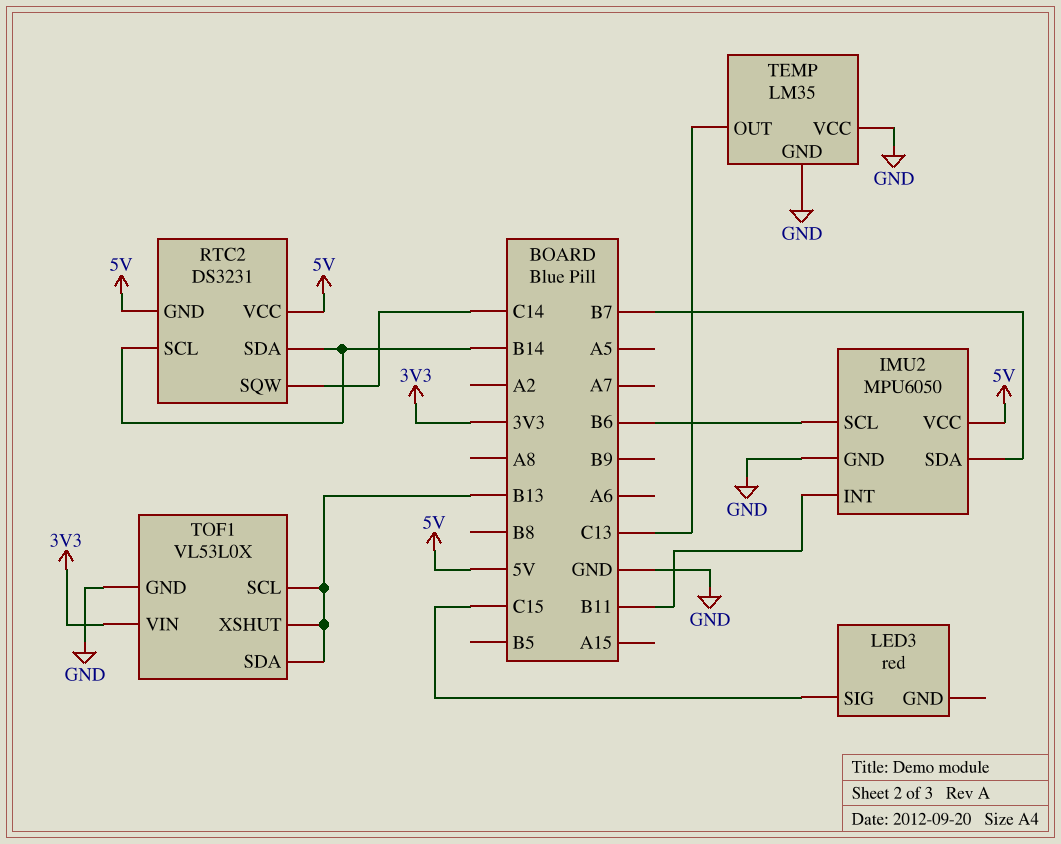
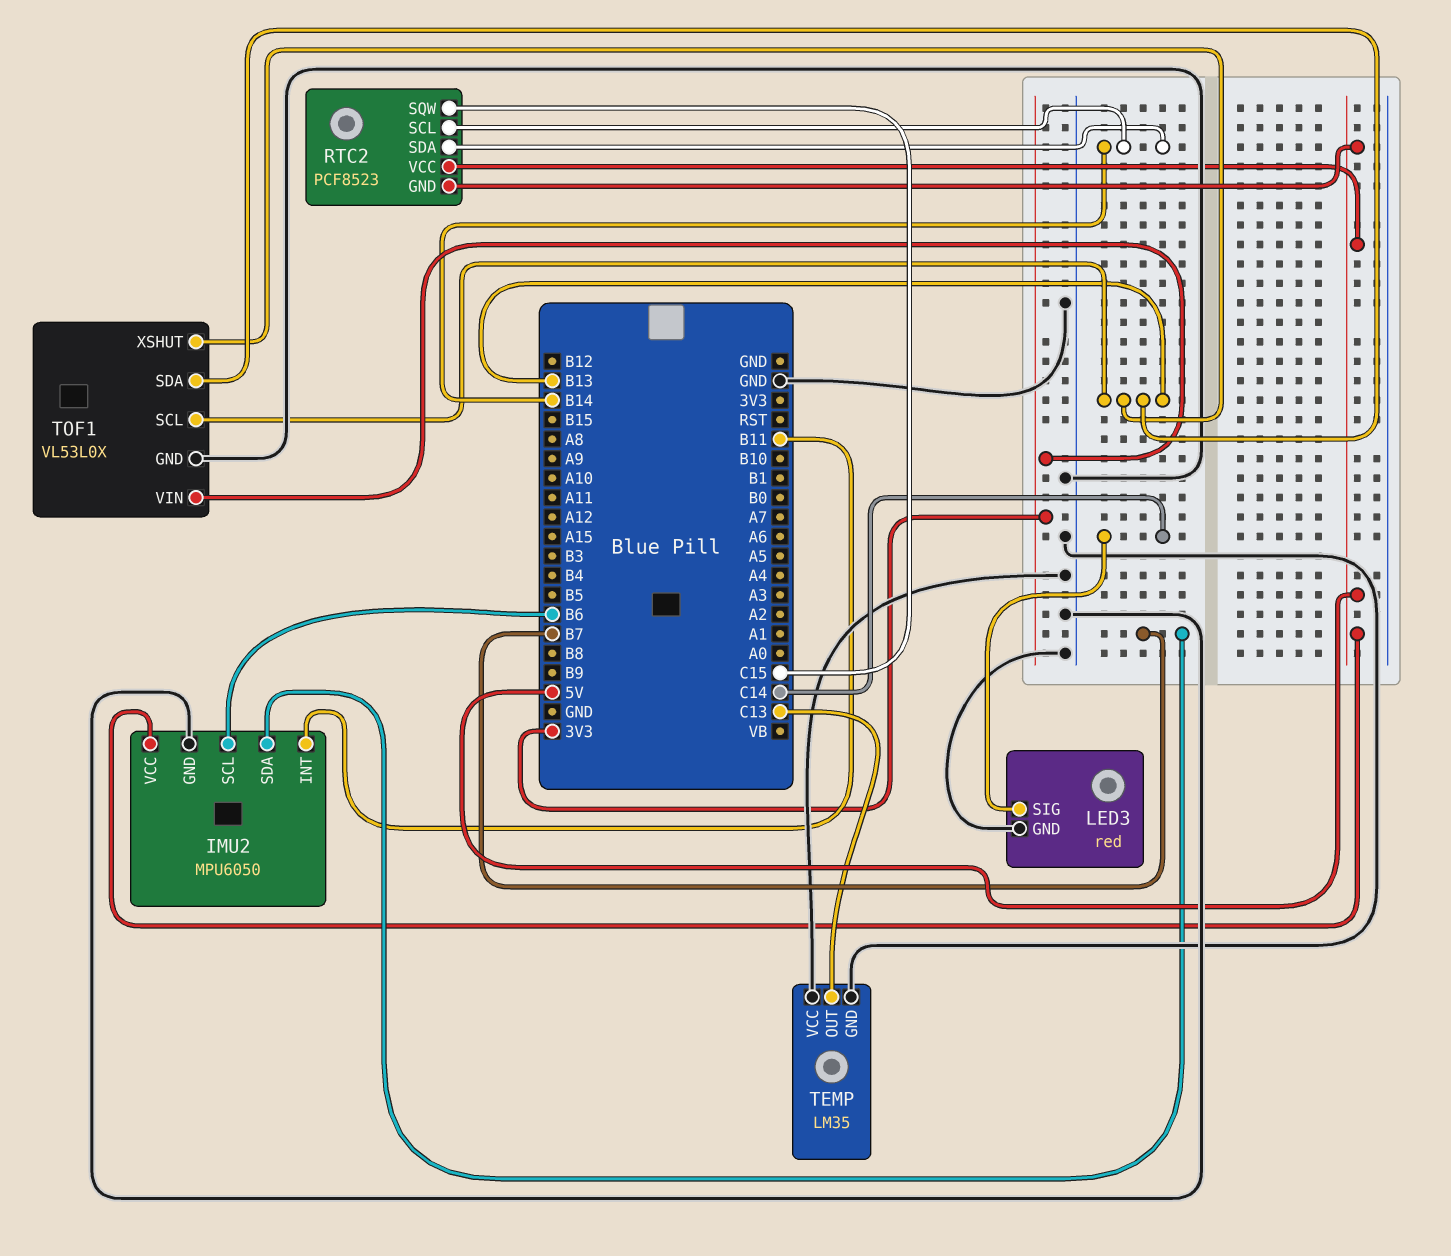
LED3 pin GND: none -> GND
LED3 pin SIG: C15 -> C14
RTC2: DS3231 -> PCF8523
RTC2 pin SQW: C14 -> C15

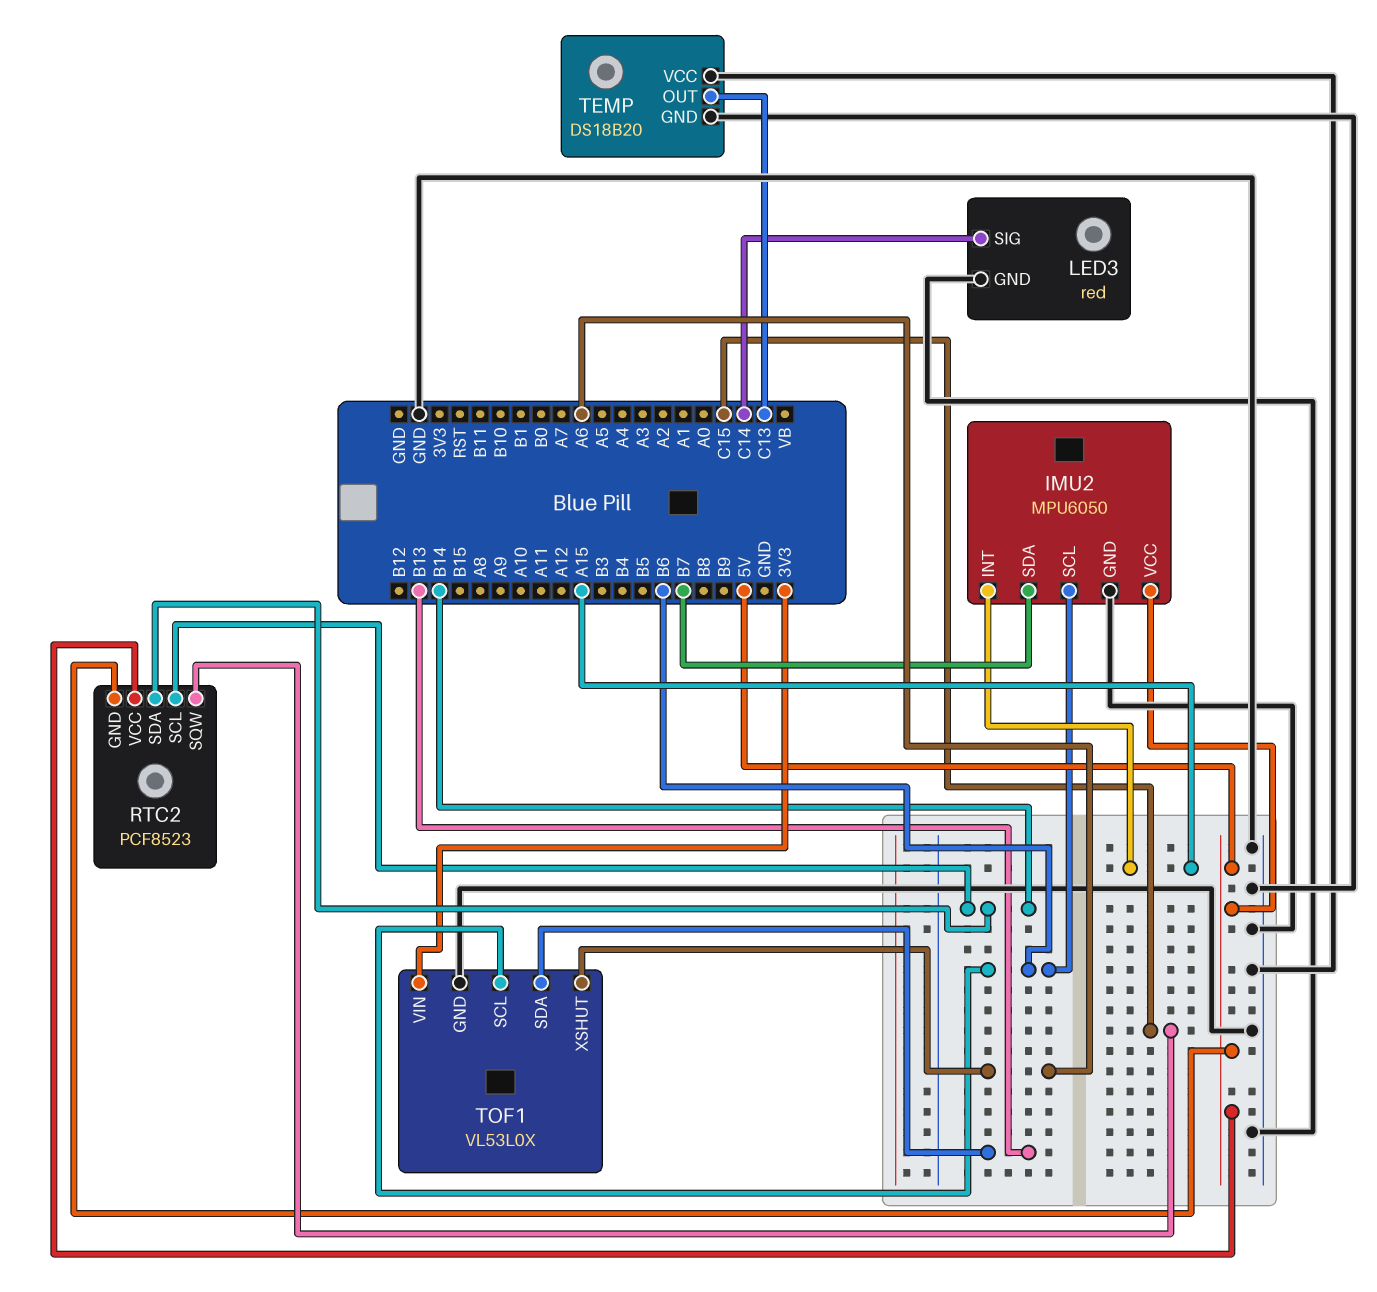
IMU2 pin INT: B11 -> A15
TEMP: LM35 -> DS18B20
TOF1 pin SCL: B13 -> B6
TOF1 pin XSHUT: B13 -> A6

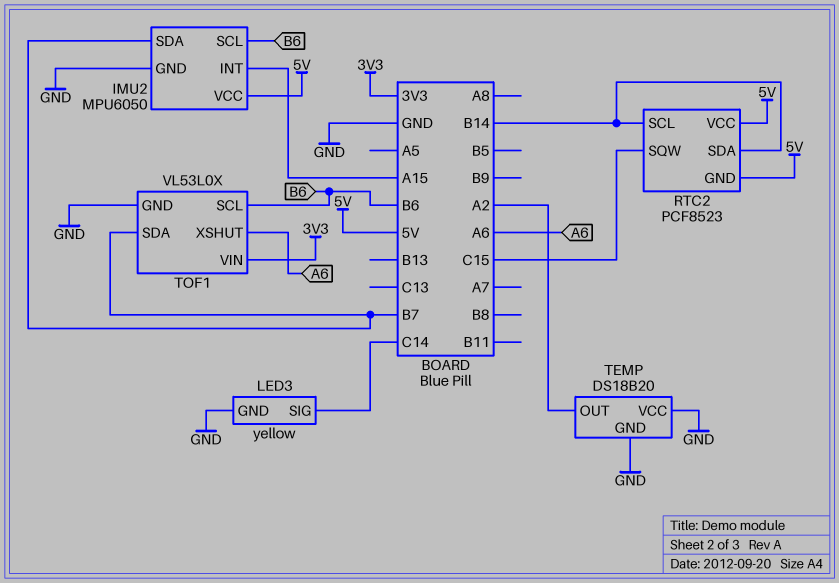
LED3: red -> yellow
TEMP pin OUT: C13 -> A2
TOF1 pin SDA: B13 -> B7

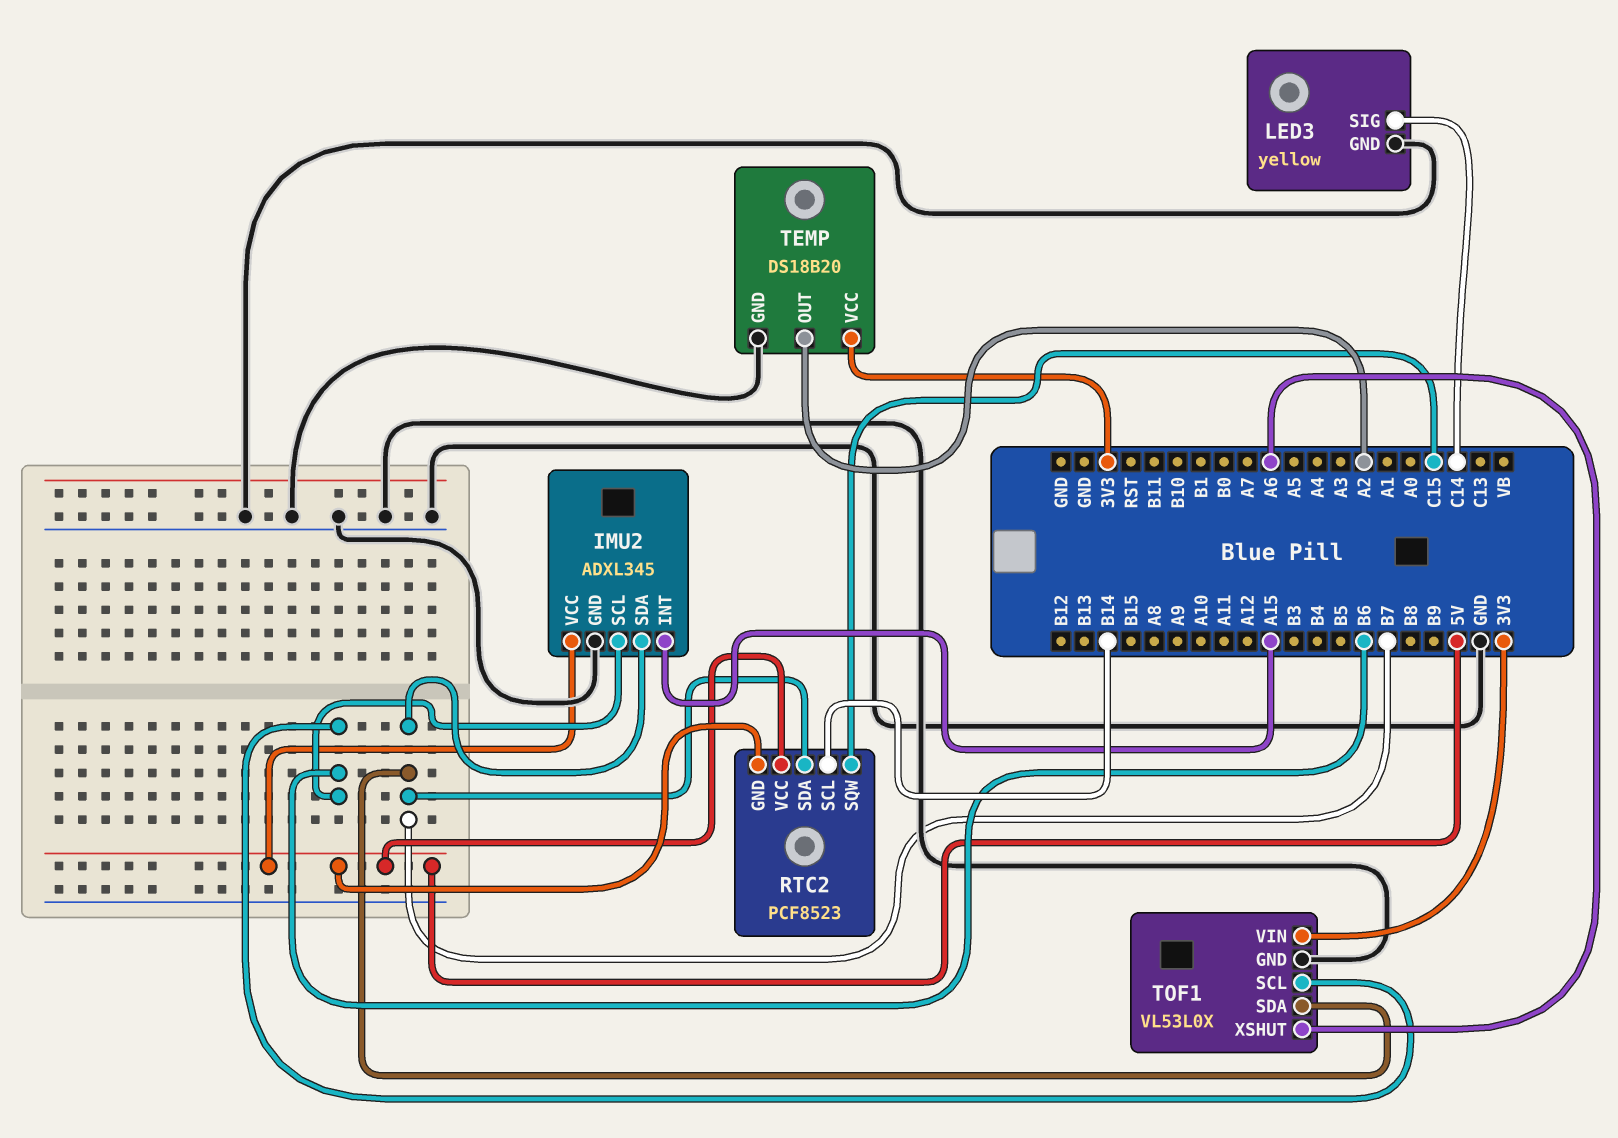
IMU2: MPU6050 -> ADXL345
RTC2 pin SDA: B14 -> B7
TEMP pin VCC: GND -> 3V3

